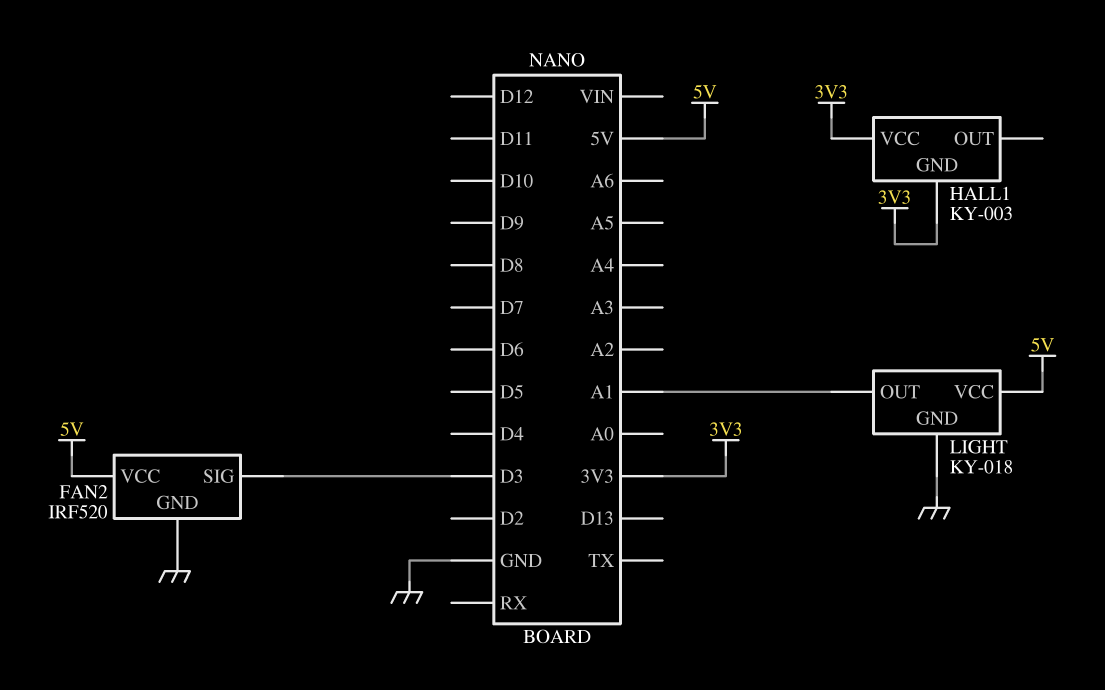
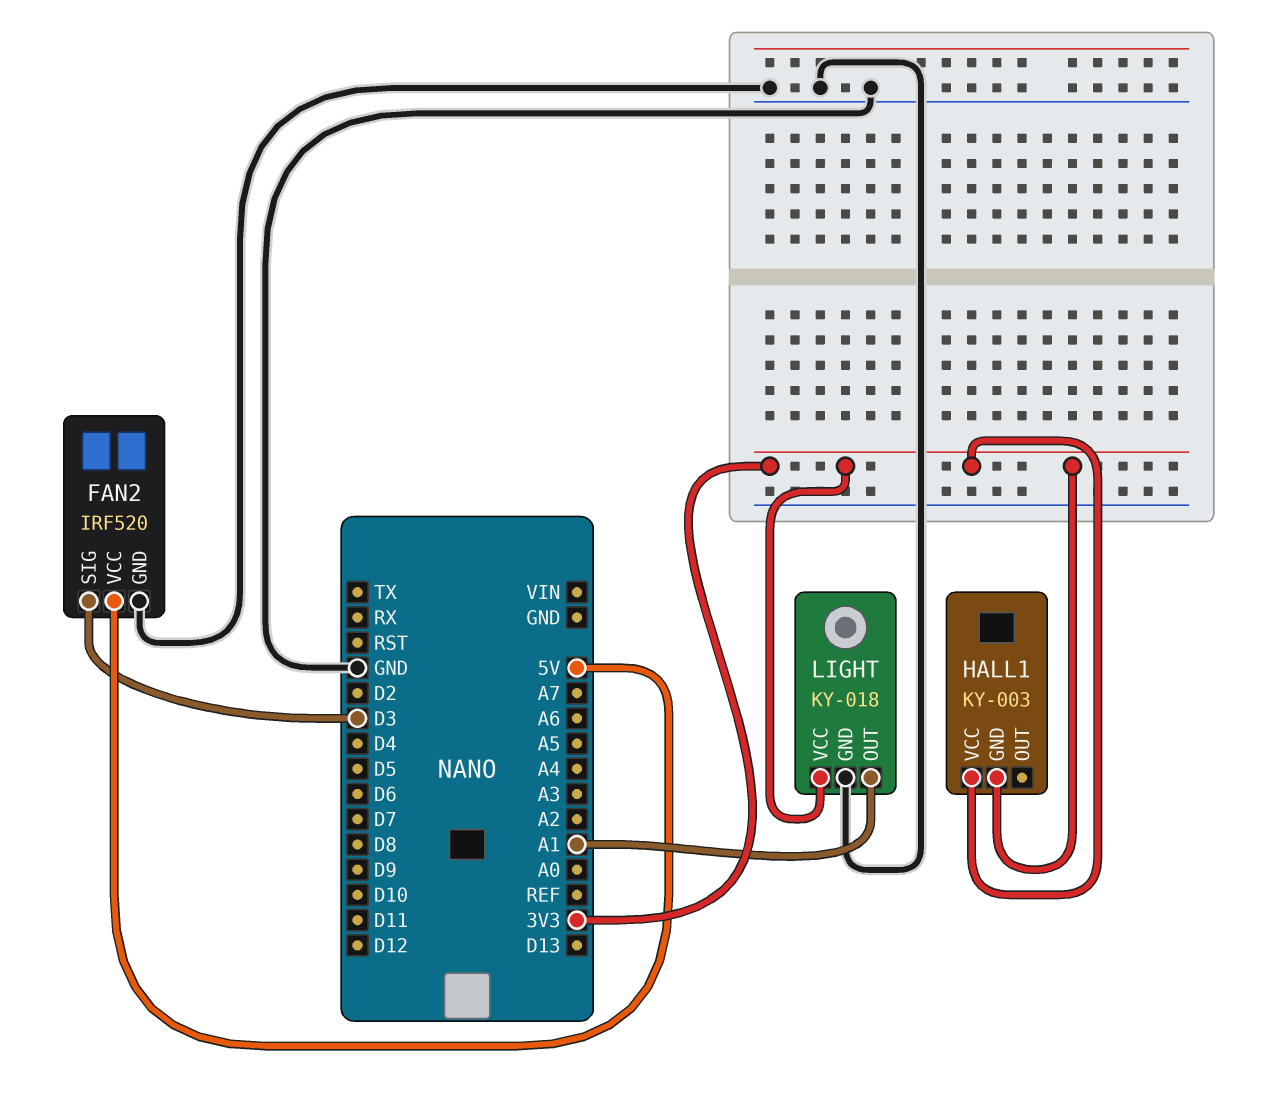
LIGHT pin VCC: 5V -> 3V3

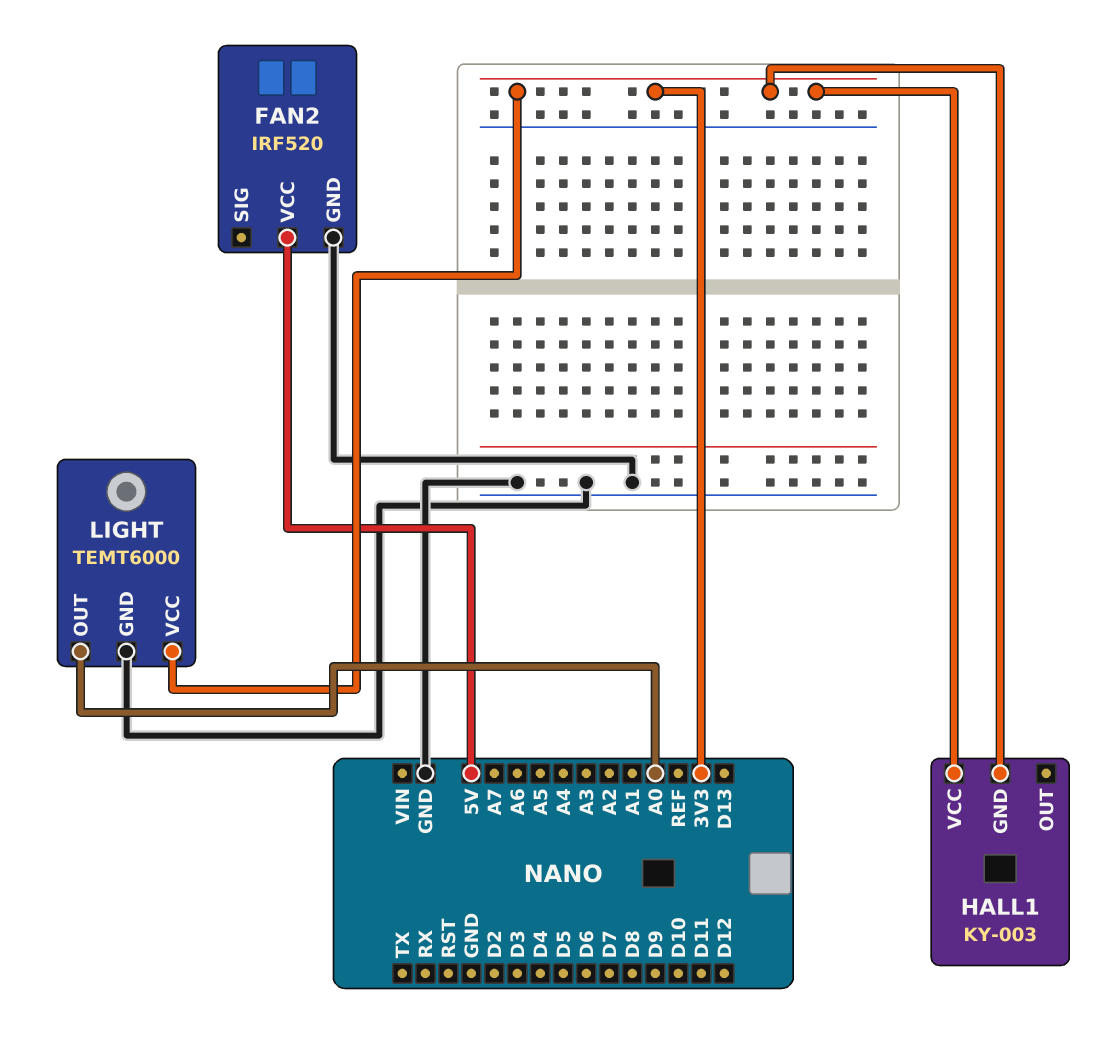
FAN2 pin SIG: D3 -> none
LIGHT: KY-018 -> TEMT6000
LIGHT pin OUT: A1 -> A0

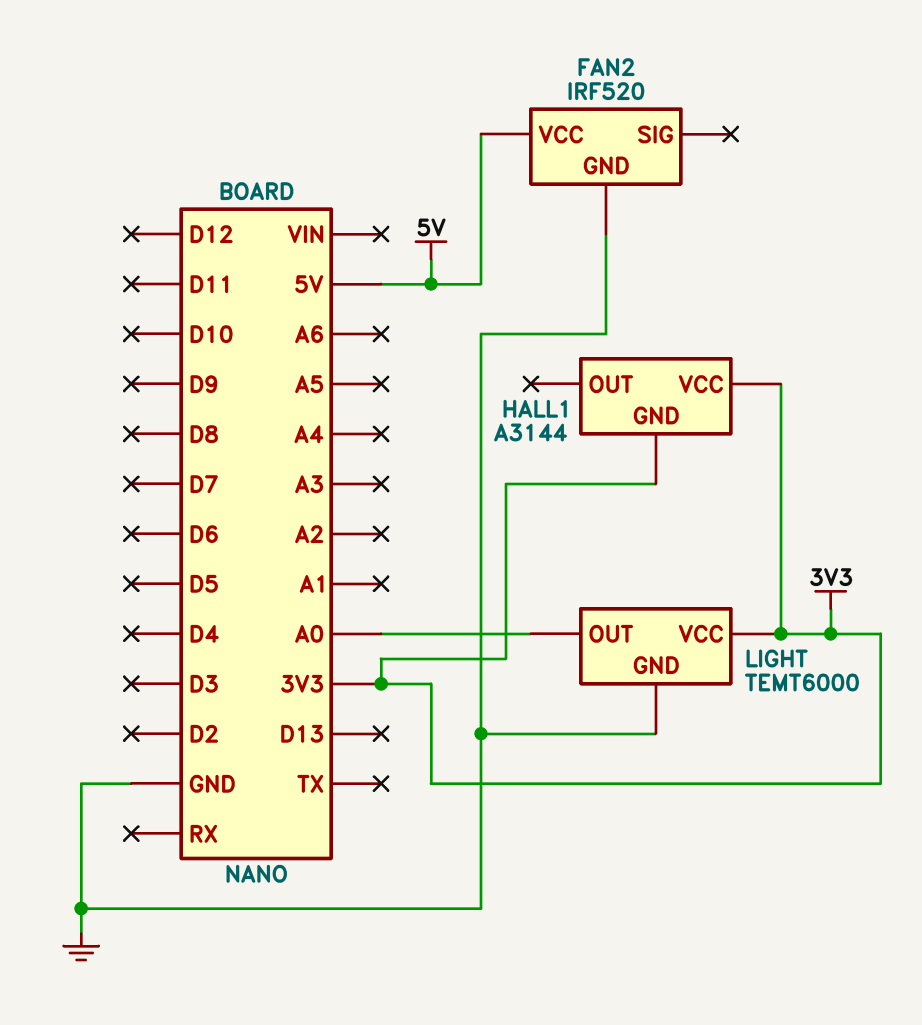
HALL1: KY-003 -> A3144

